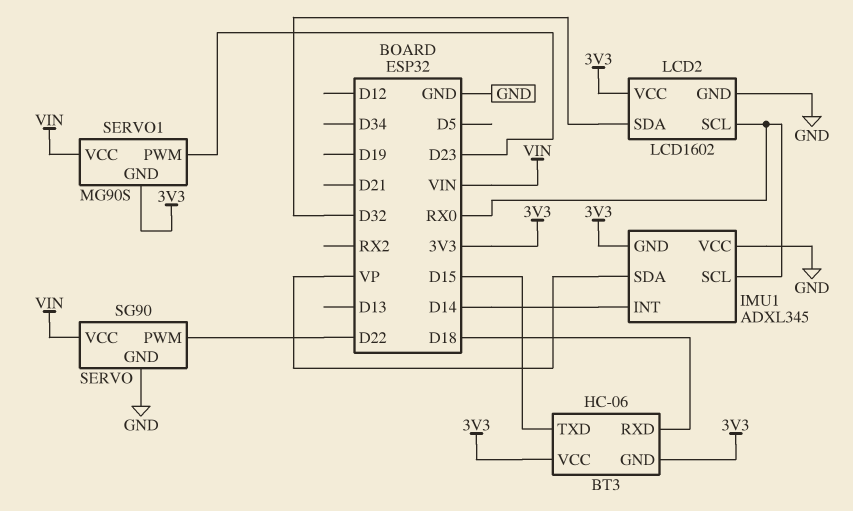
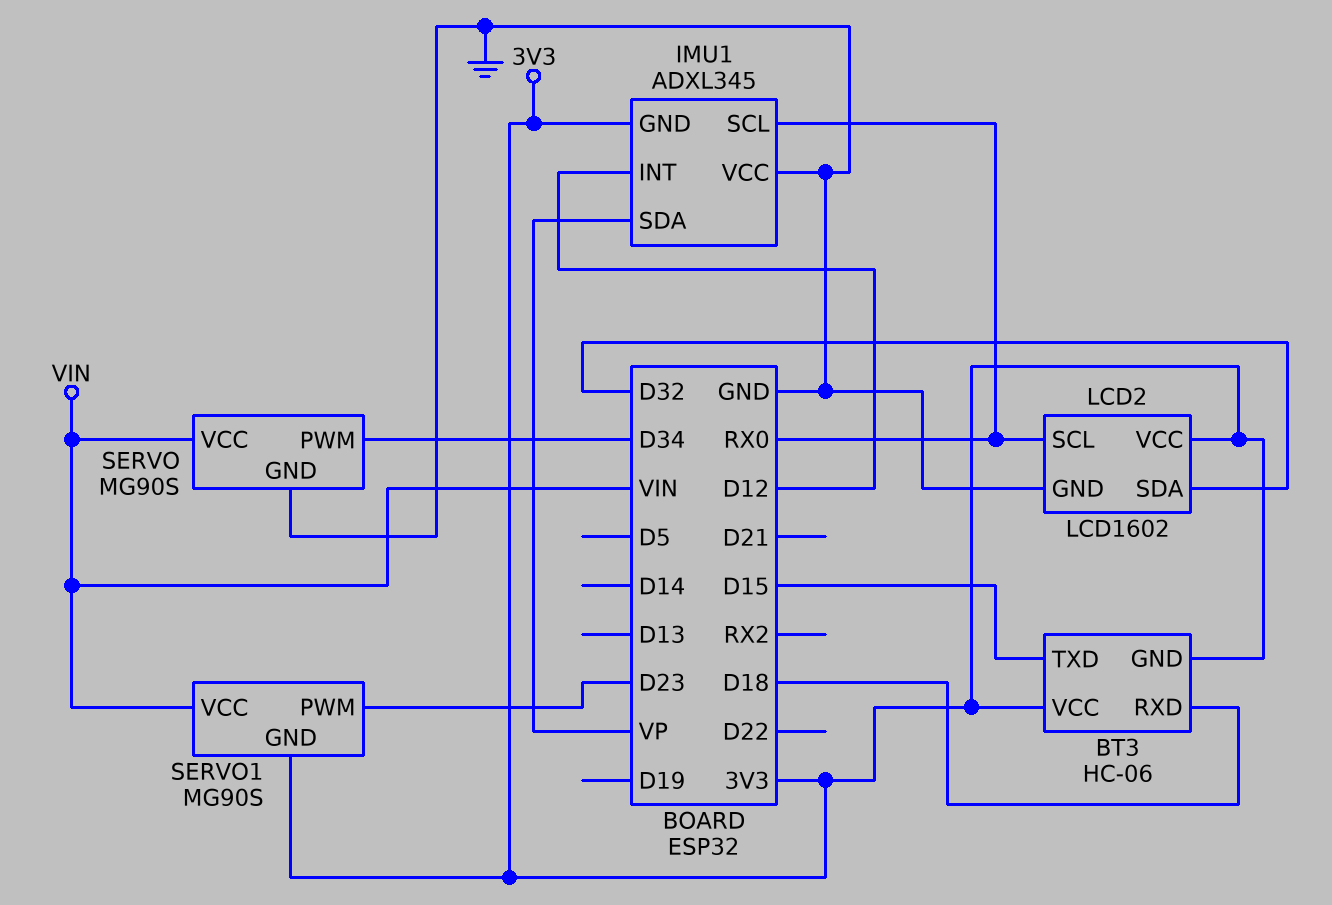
IMU1 pin INT: D14 -> D12
SERVO: SG90 -> MG90S
SERVO pin PWM: D22 -> D34

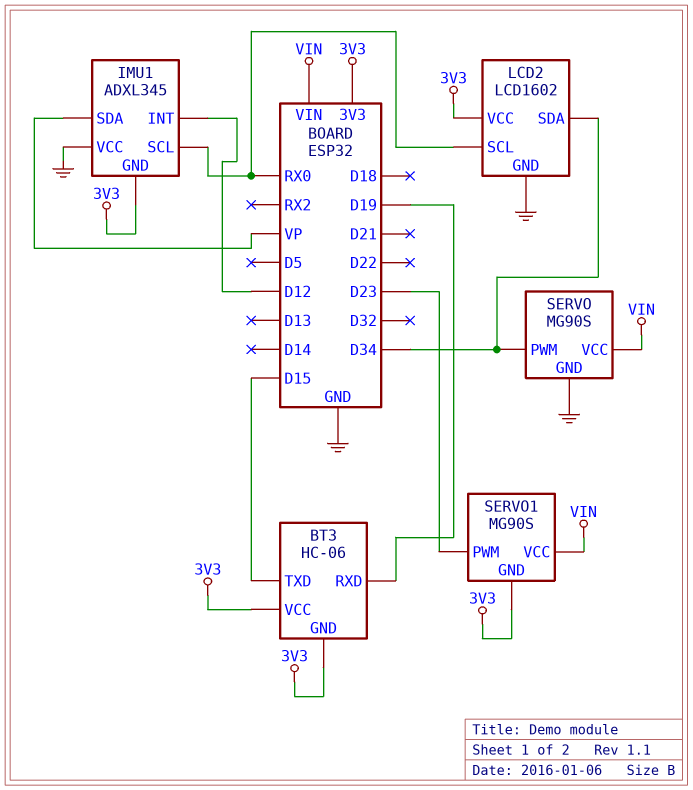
BT3 pin RXD: D18 -> D19
LCD2 pin SDA: D32 -> D34

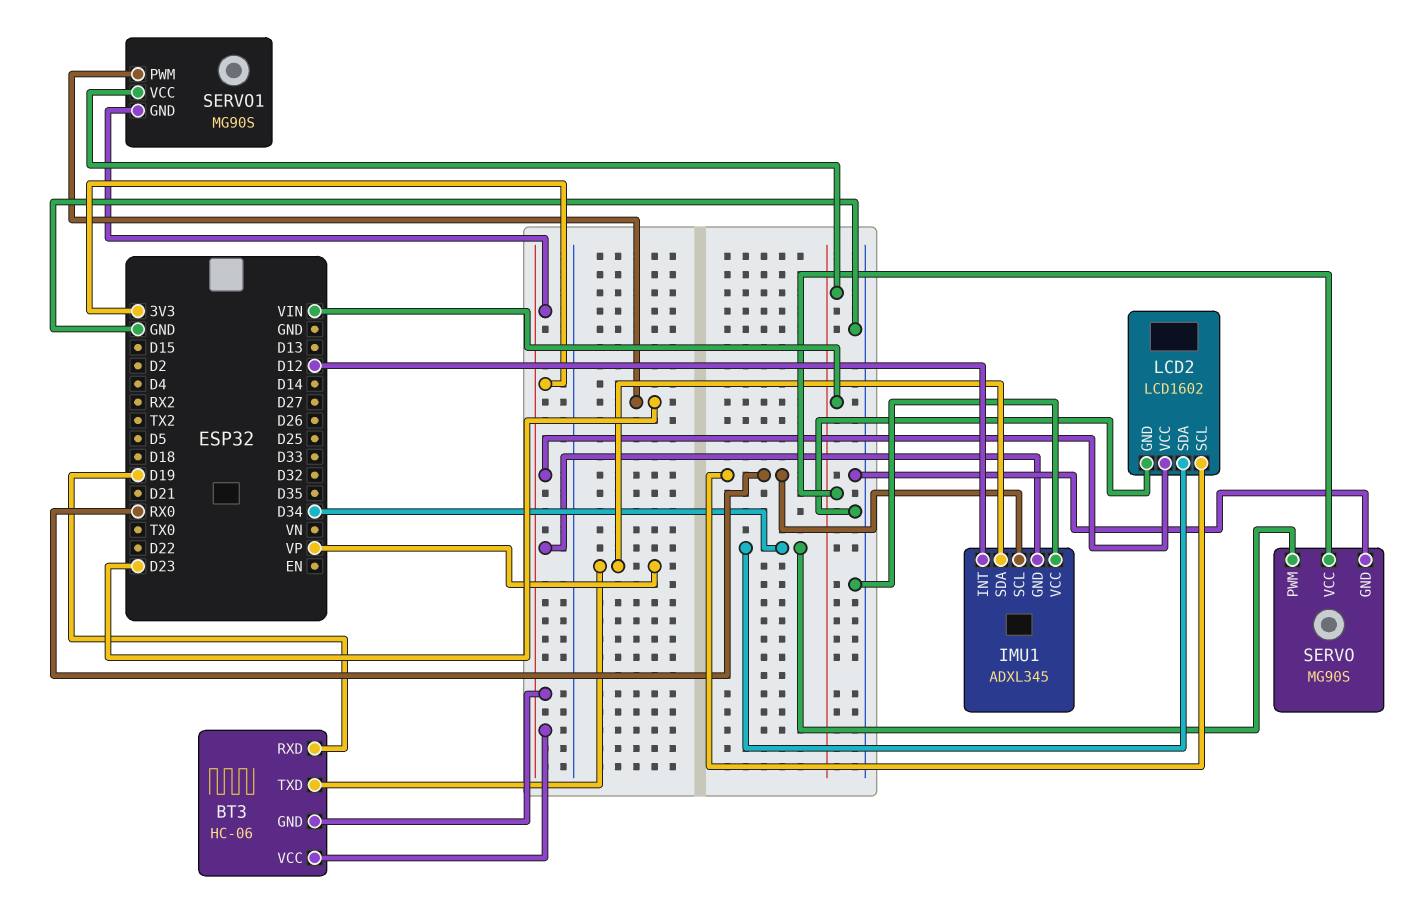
BT3 pin TXD: D15 -> VP

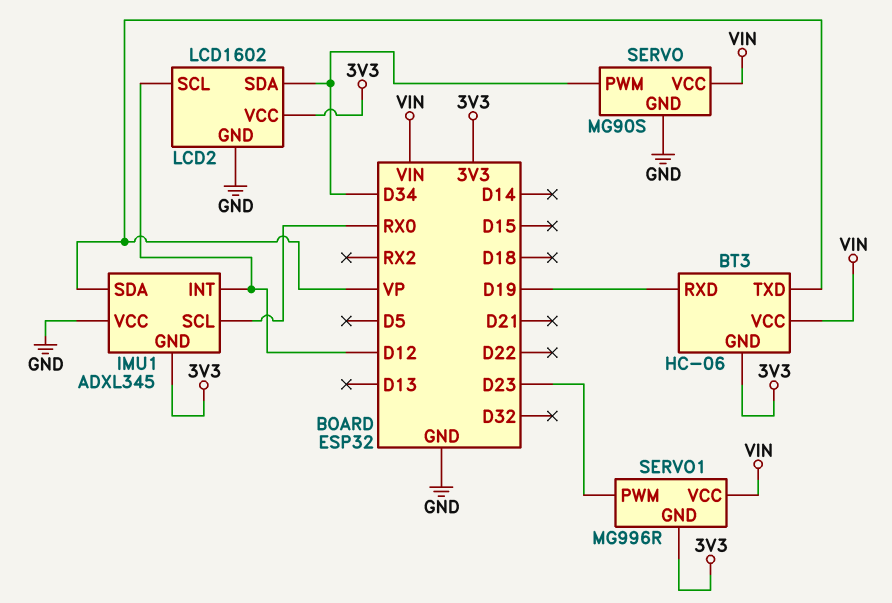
BT3 pin VCC: 3V3 -> VIN
LCD2 pin SCL: RX0 -> D12
SERVO1: MG90S -> MG996R

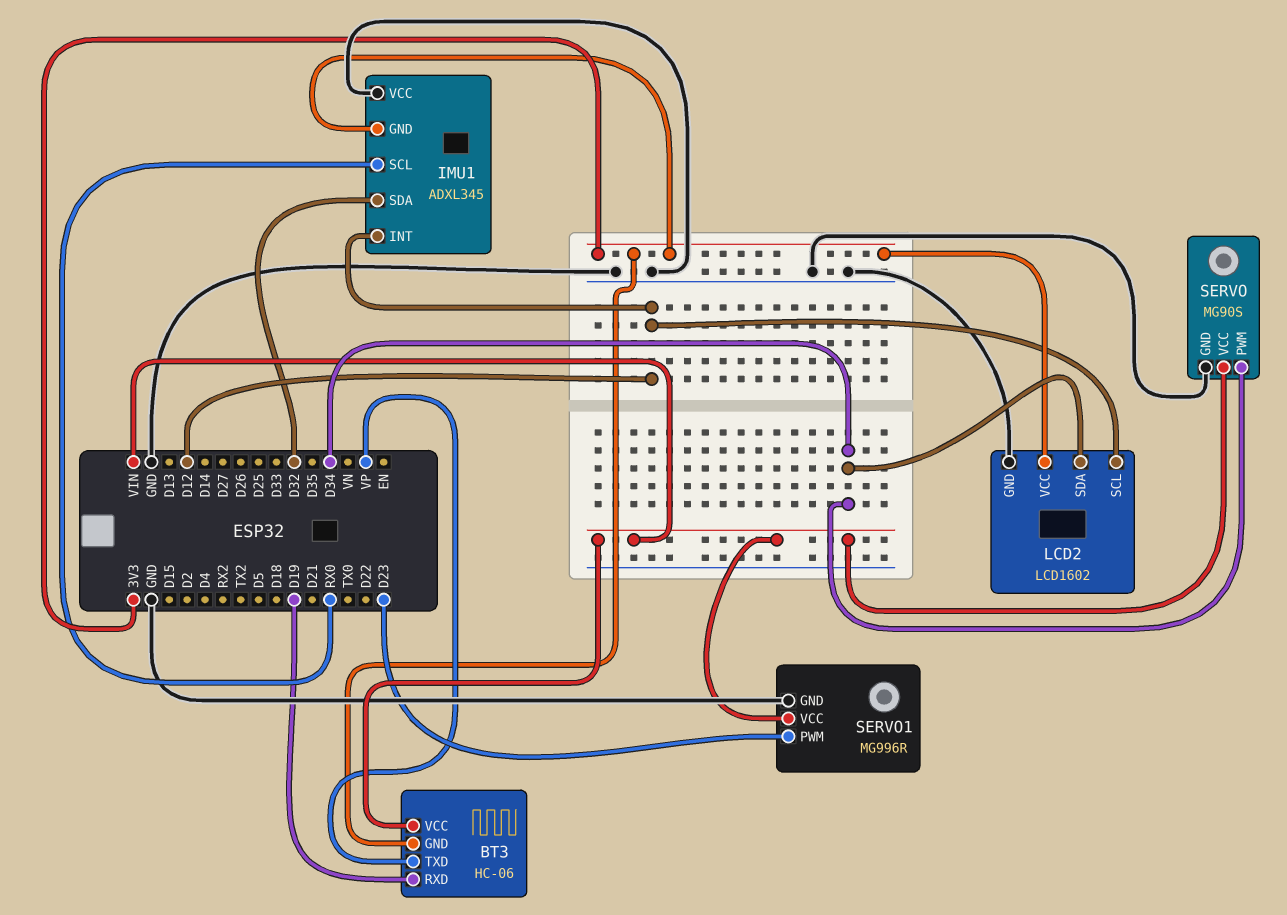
IMU1 pin SDA: VP -> D32
SERVO1 pin GND: 3V3 -> GND

